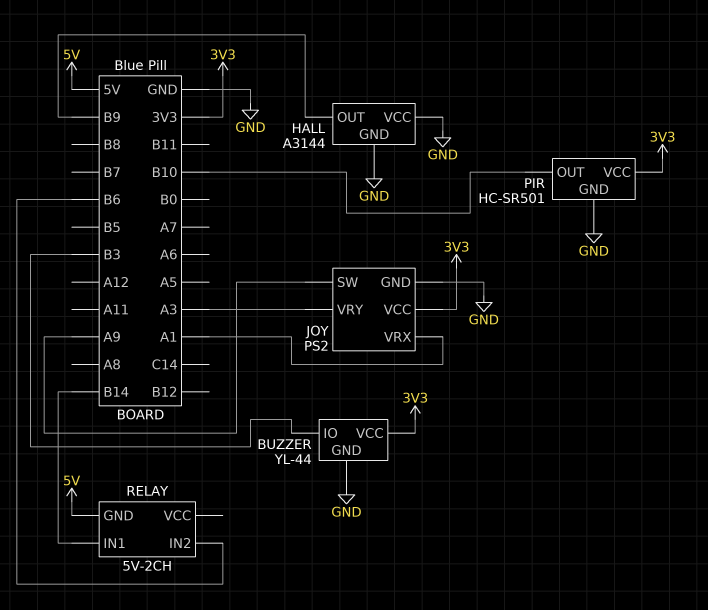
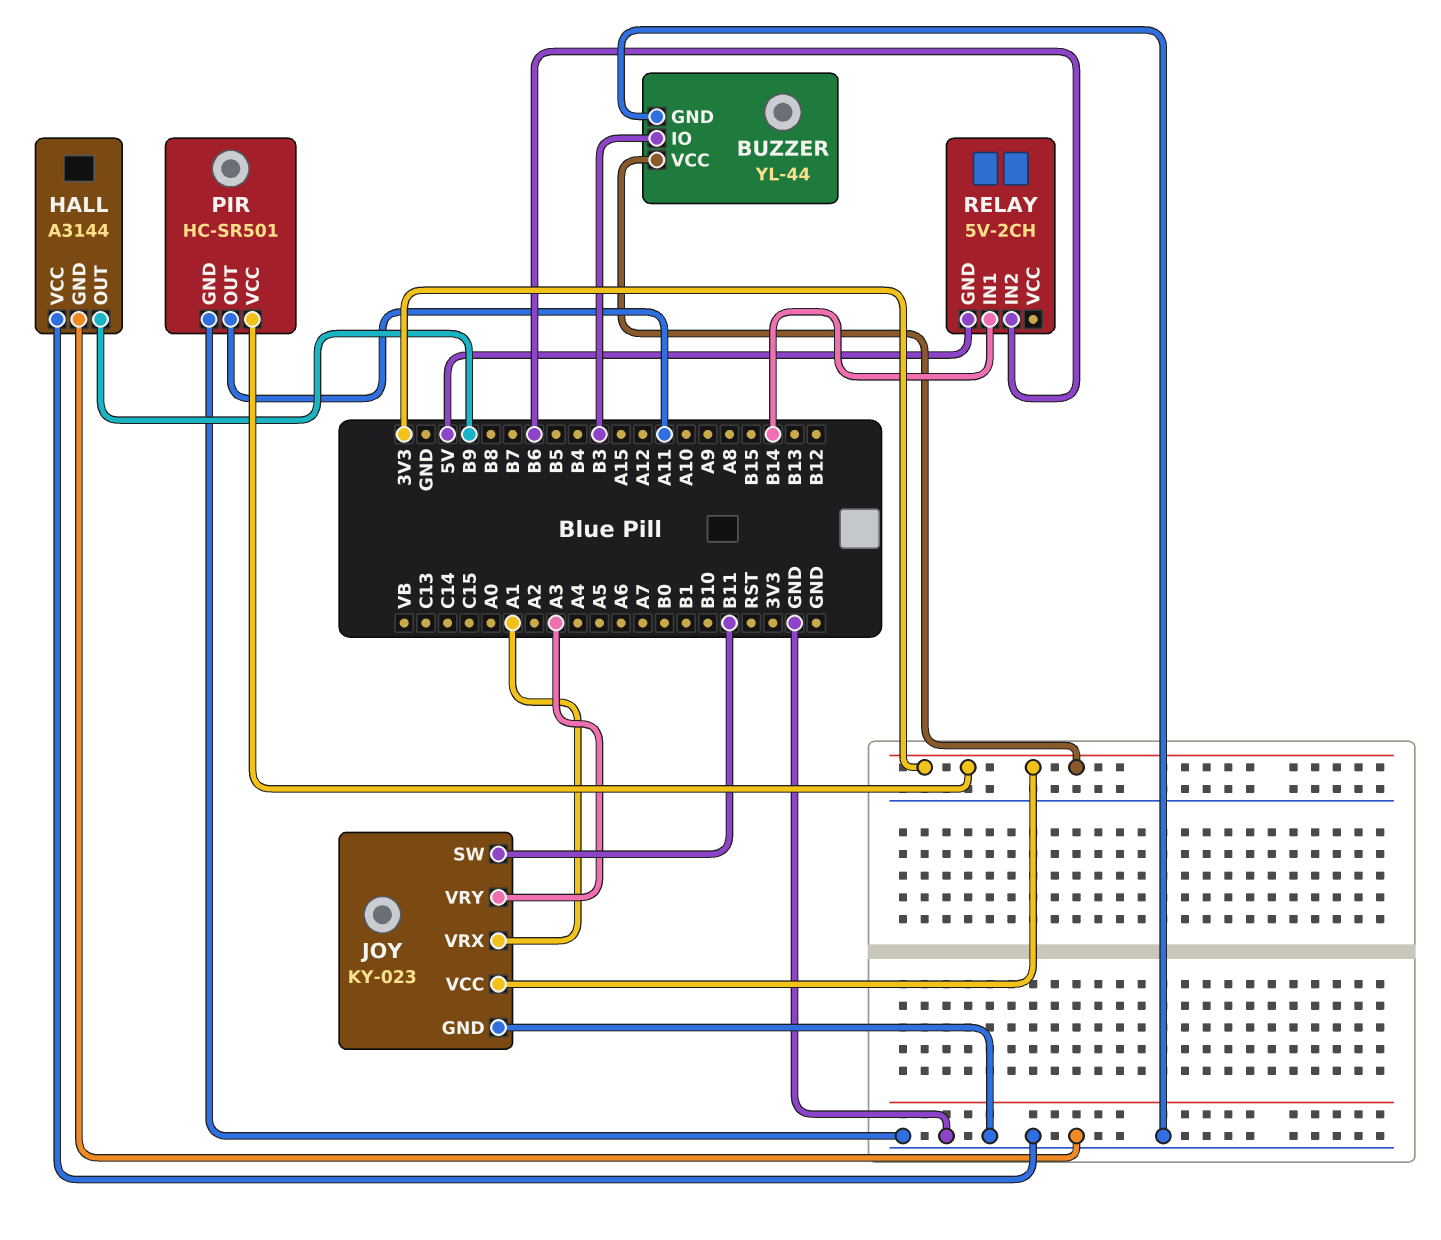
JOY: PS2 -> KY-023
JOY pin SW: A9 -> B11
PIR pin OUT: B10 -> A11

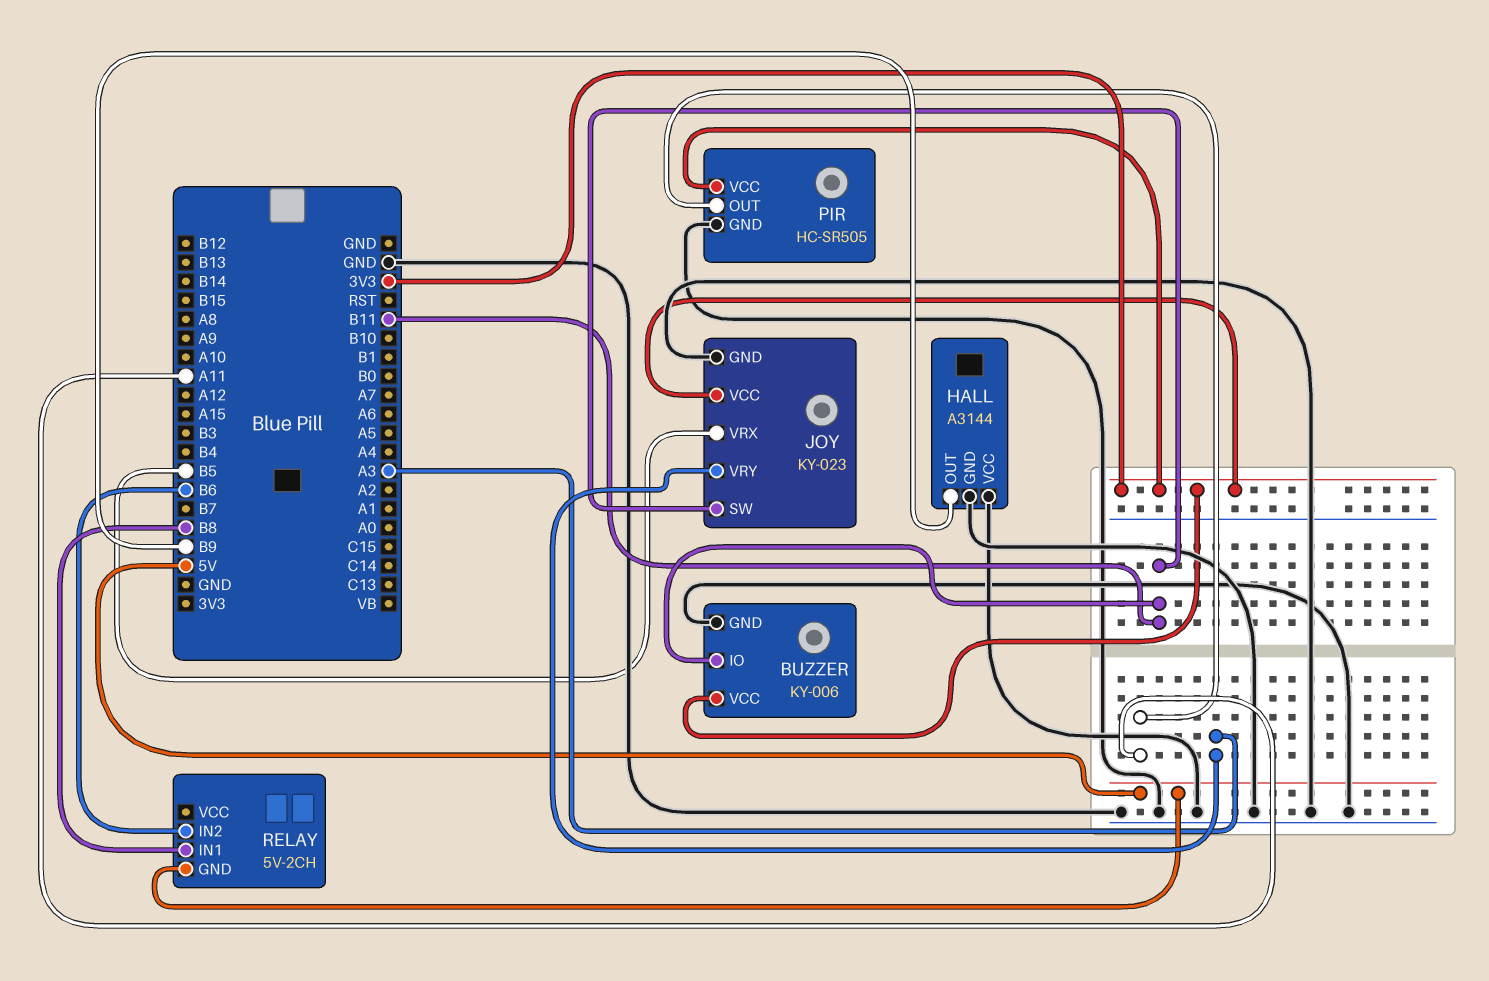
BUZZER: YL-44 -> KY-006
BUZZER pin IO: B3 -> B11
JOY pin VRX: A1 -> B5
PIR: HC-SR501 -> HC-SR505
RELAY pin IN1: B14 -> B8

